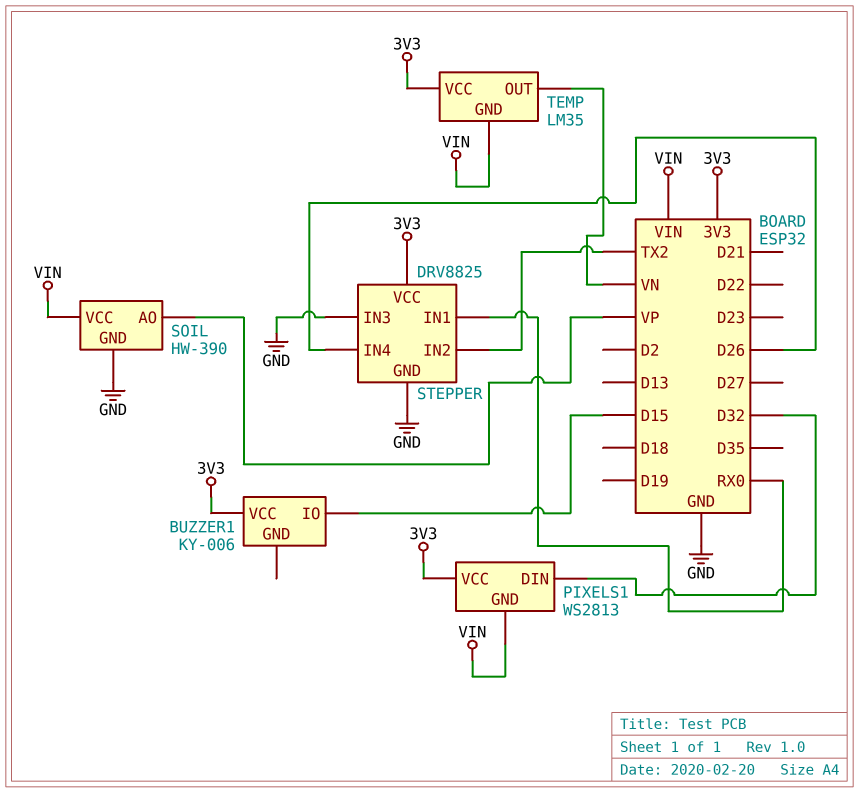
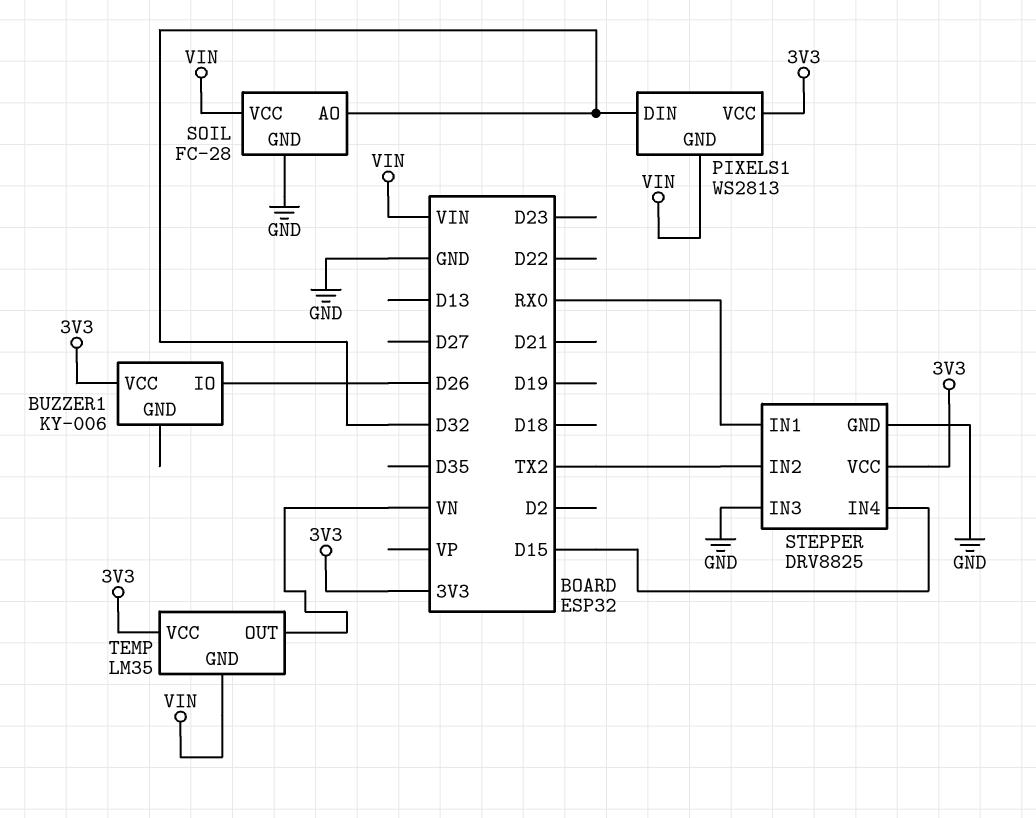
BUZZER1 pin IO: D15 -> D26
SOIL: HW-390 -> FC-28
SOIL pin AO: VP -> D32
STEPPER pin IN4: D26 -> D15

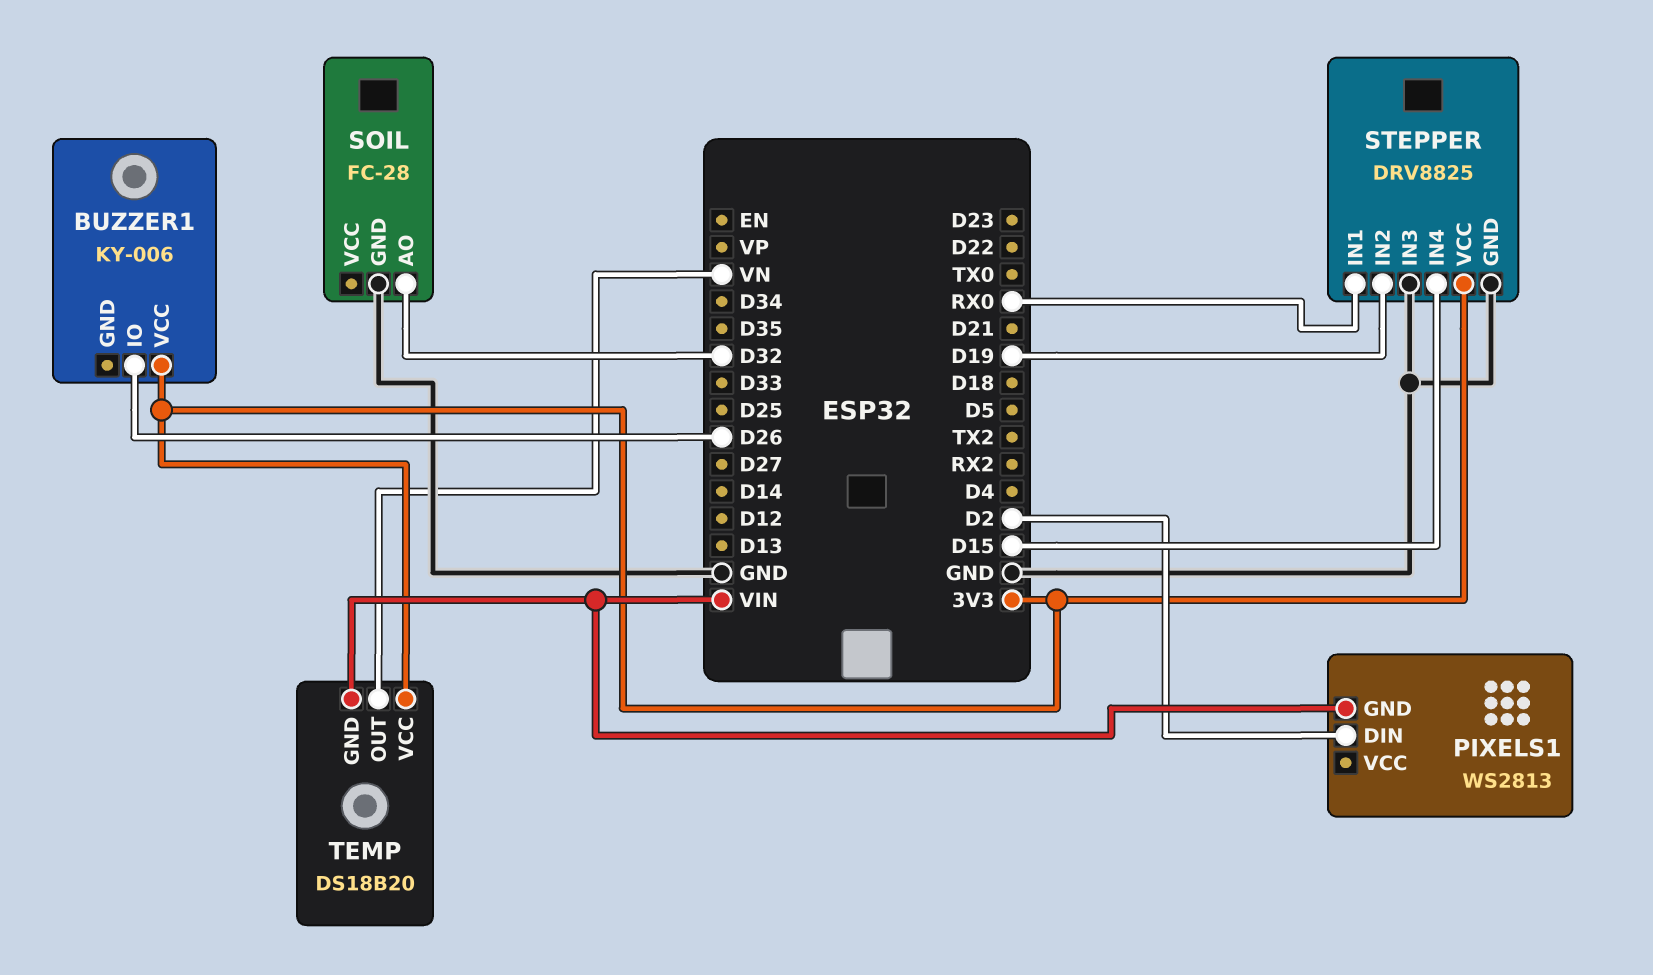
PIXELS1 pin DIN: D32 -> D2
PIXELS1 pin VCC: 3V3 -> none
SOIL pin VCC: VIN -> none
STEPPER pin IN2: TX2 -> D19
TEMP: LM35 -> DS18B20

